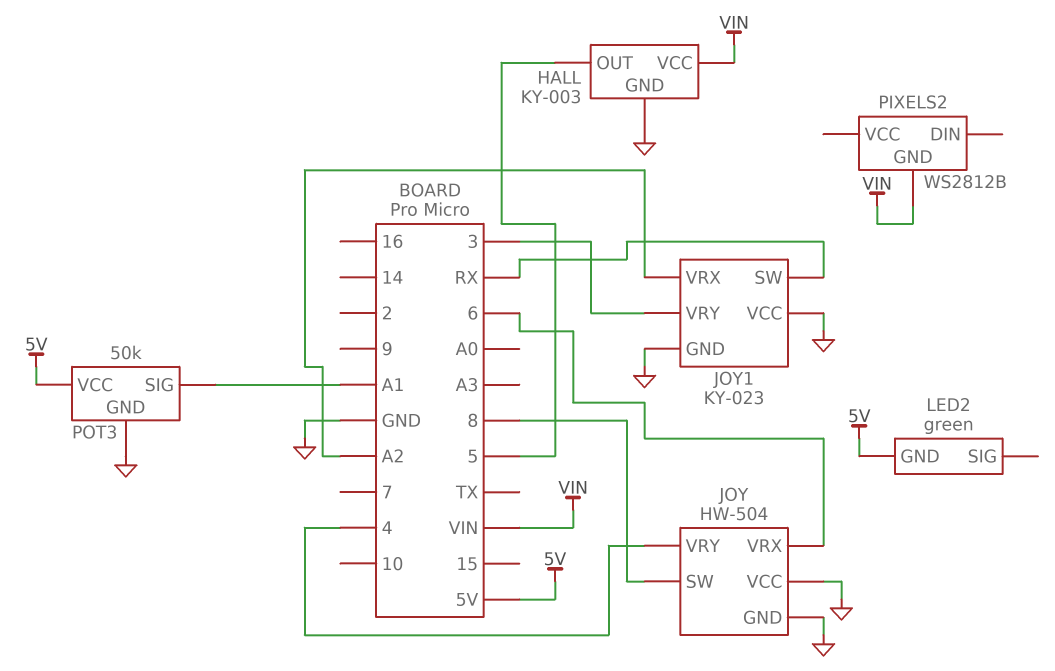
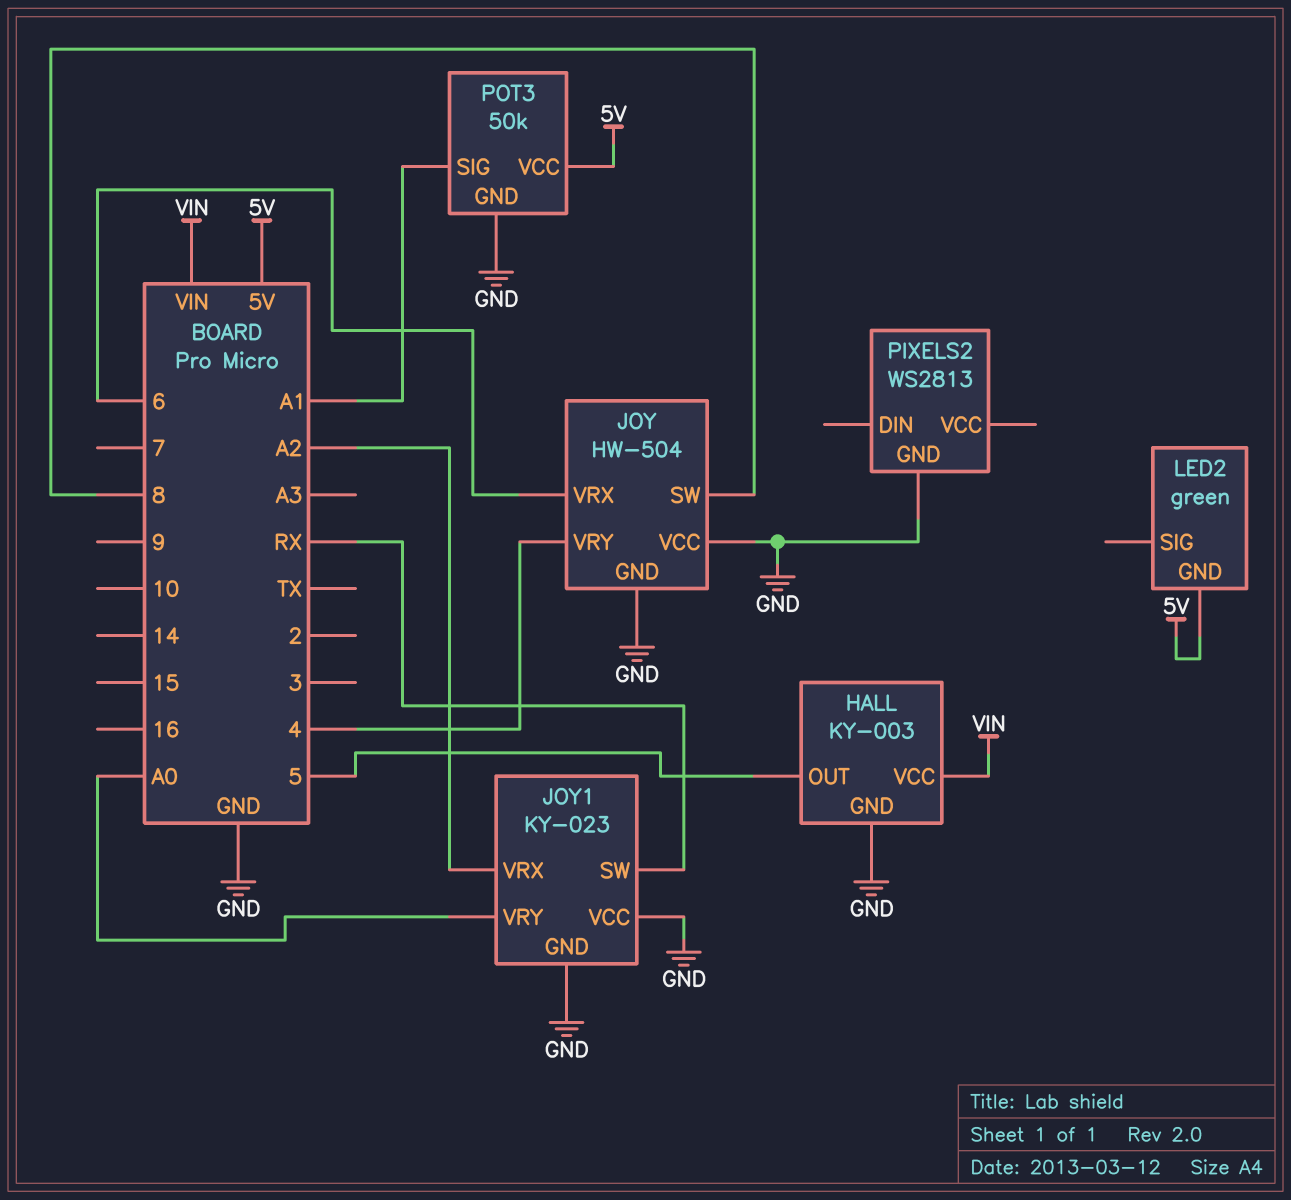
JOY1 pin VRY: 3 -> A0
PIXELS2: WS2812B -> WS2813
PIXELS2 pin GND: VIN -> GND

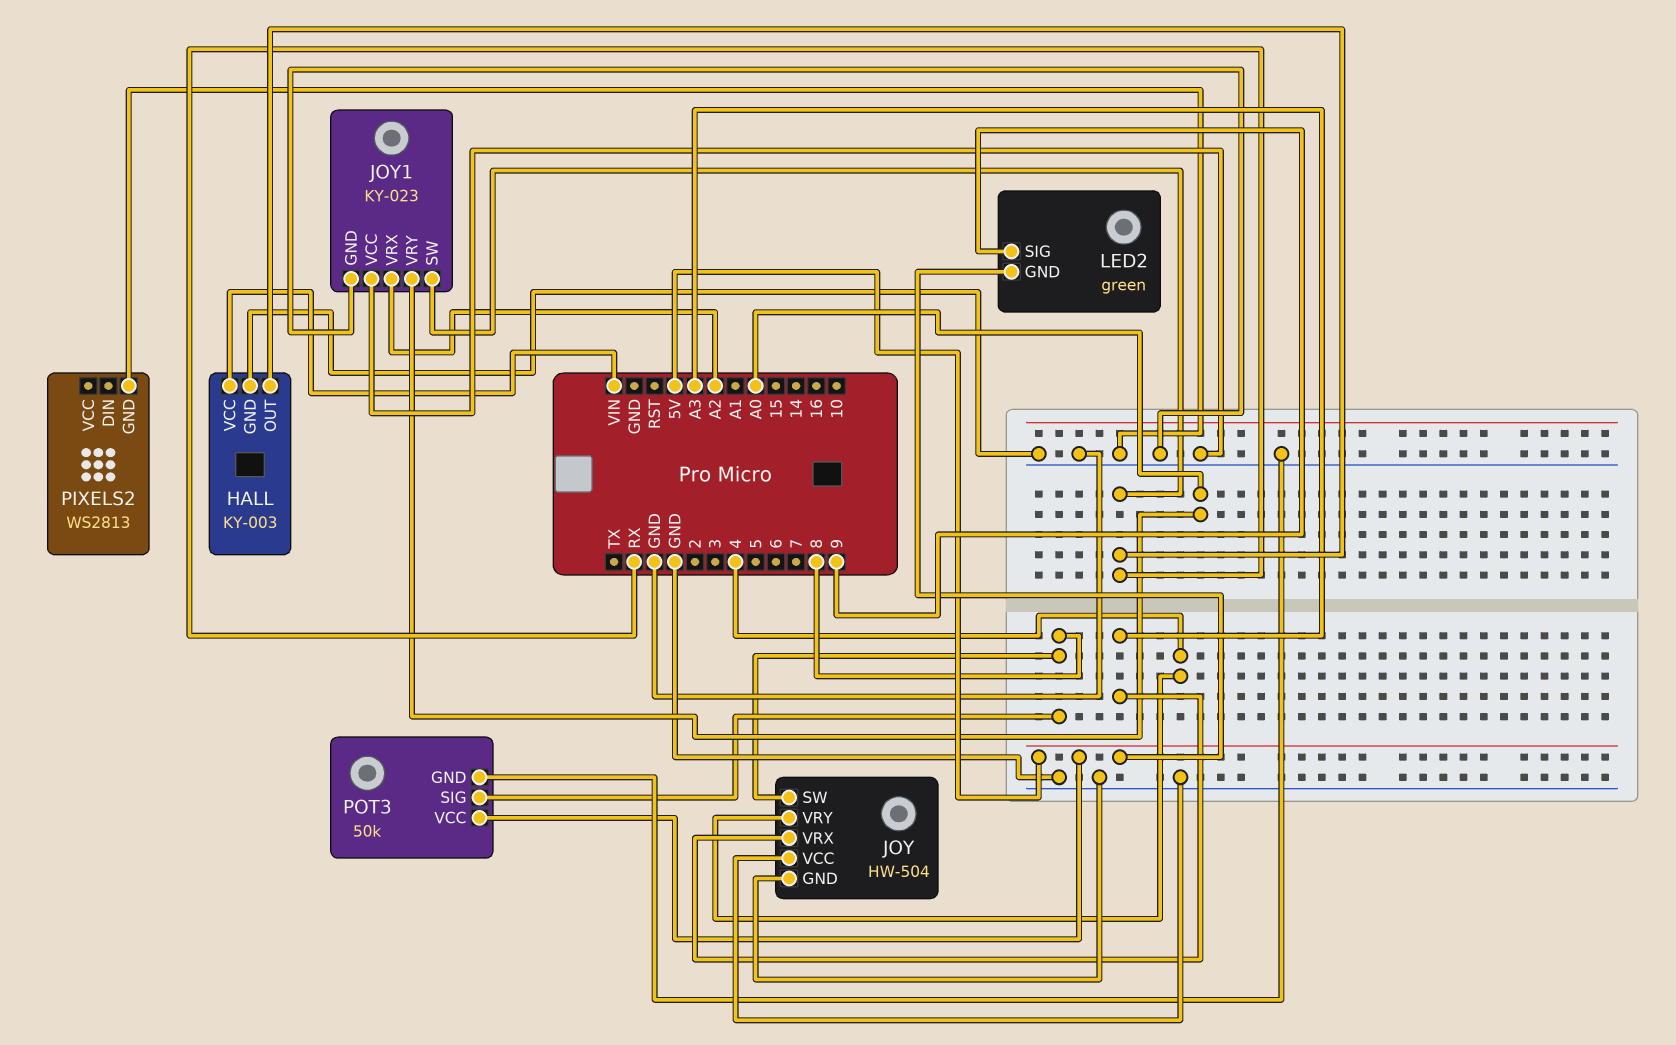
HALL pin OUT: 5 -> RX
JOY pin VRX: 6 -> A3
LED2 pin SIG: none -> 9
POT3 pin SIG: A1 -> 8

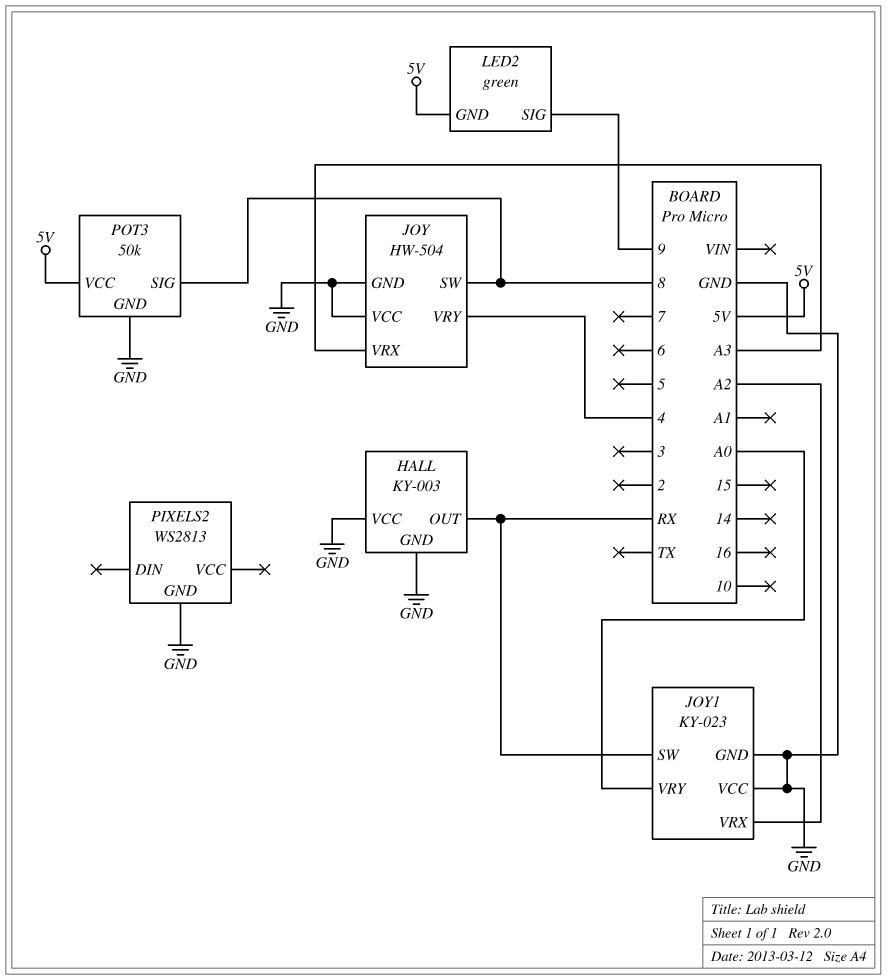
HALL pin VCC: VIN -> GND

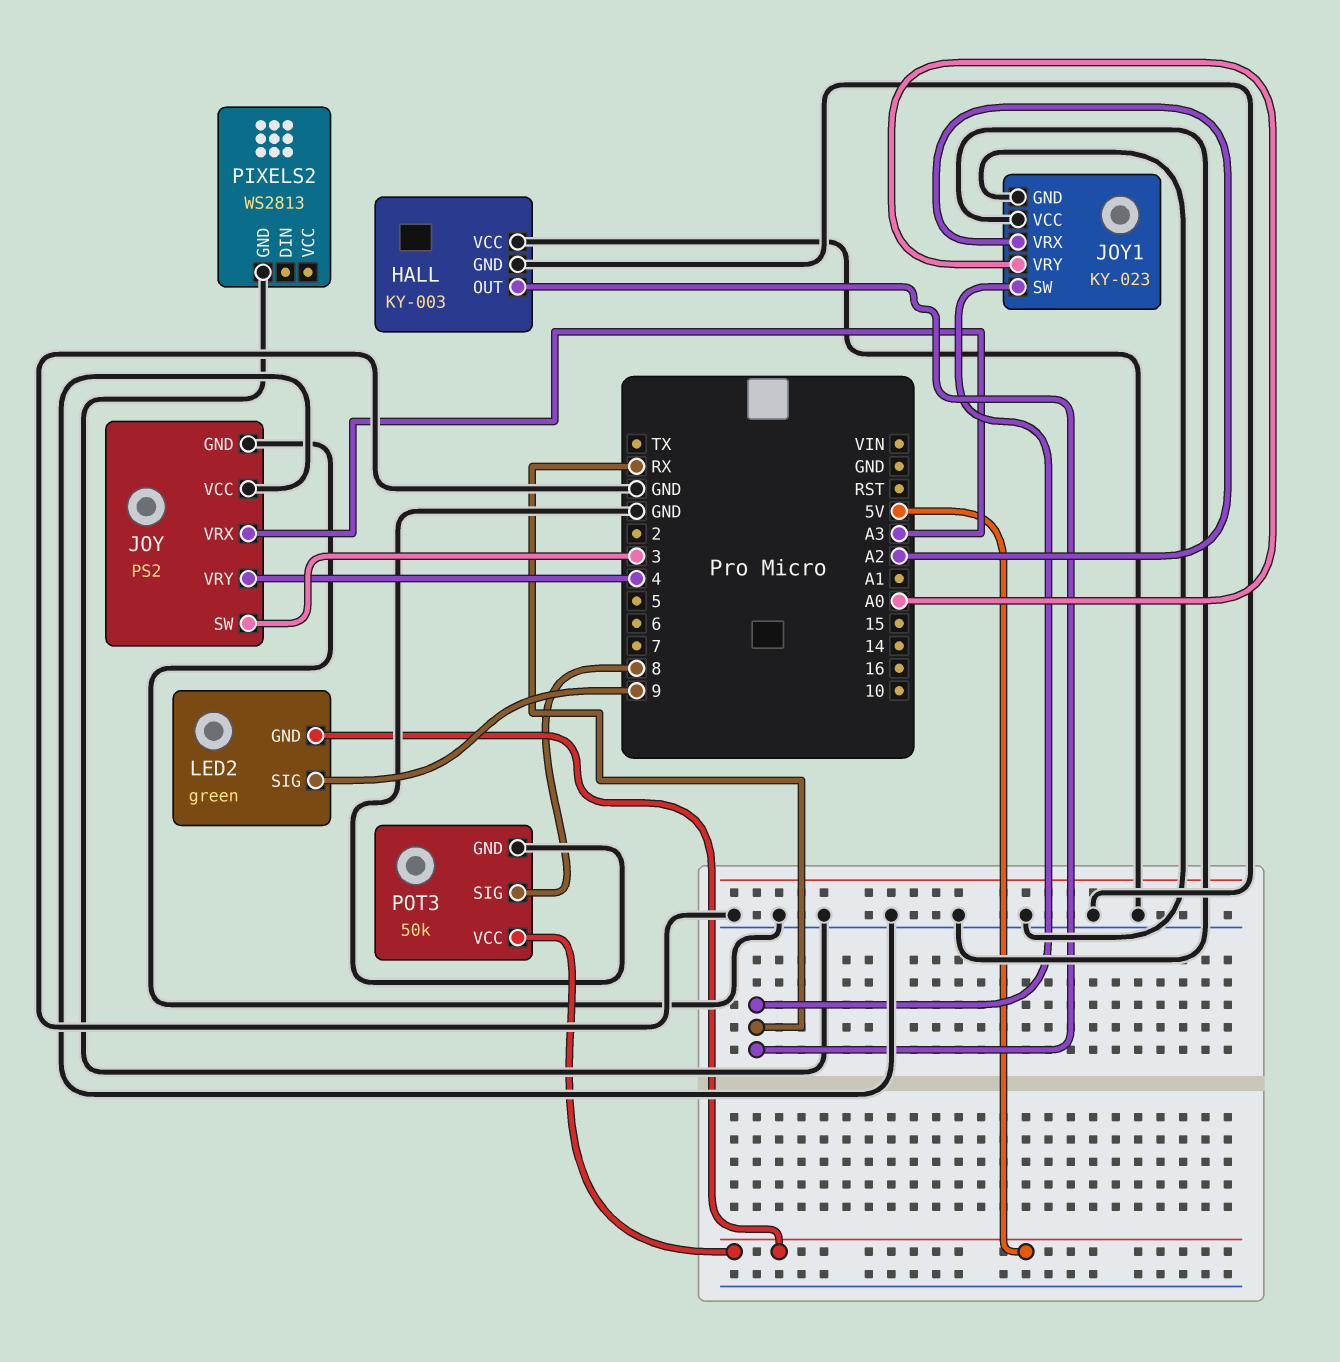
JOY: HW-504 -> PS2
JOY pin SW: 8 -> 3

